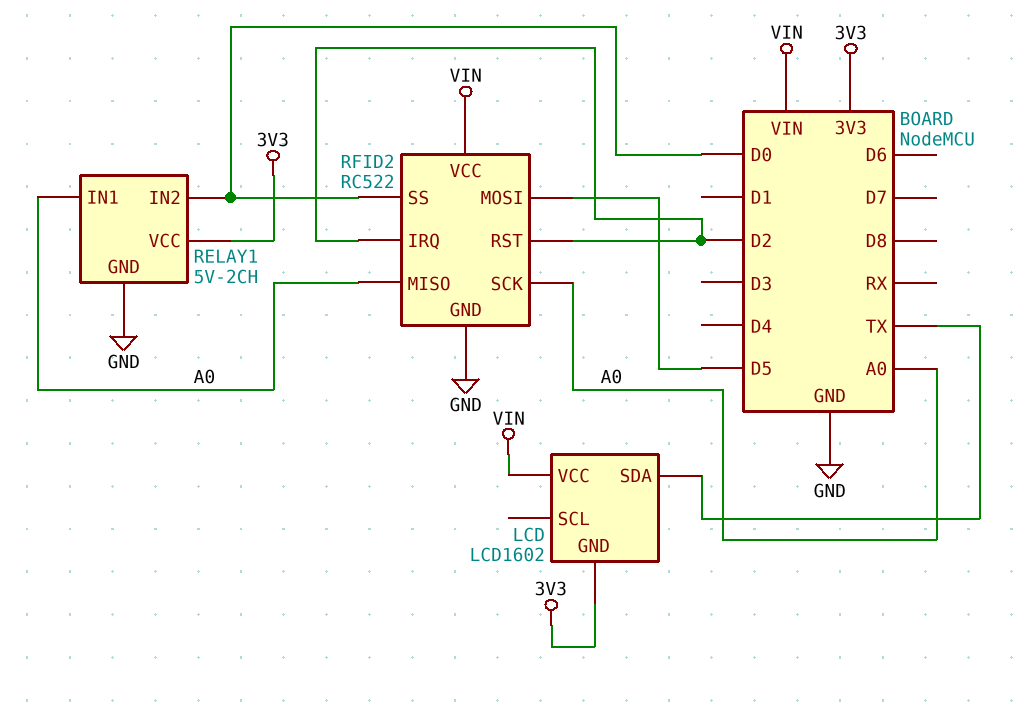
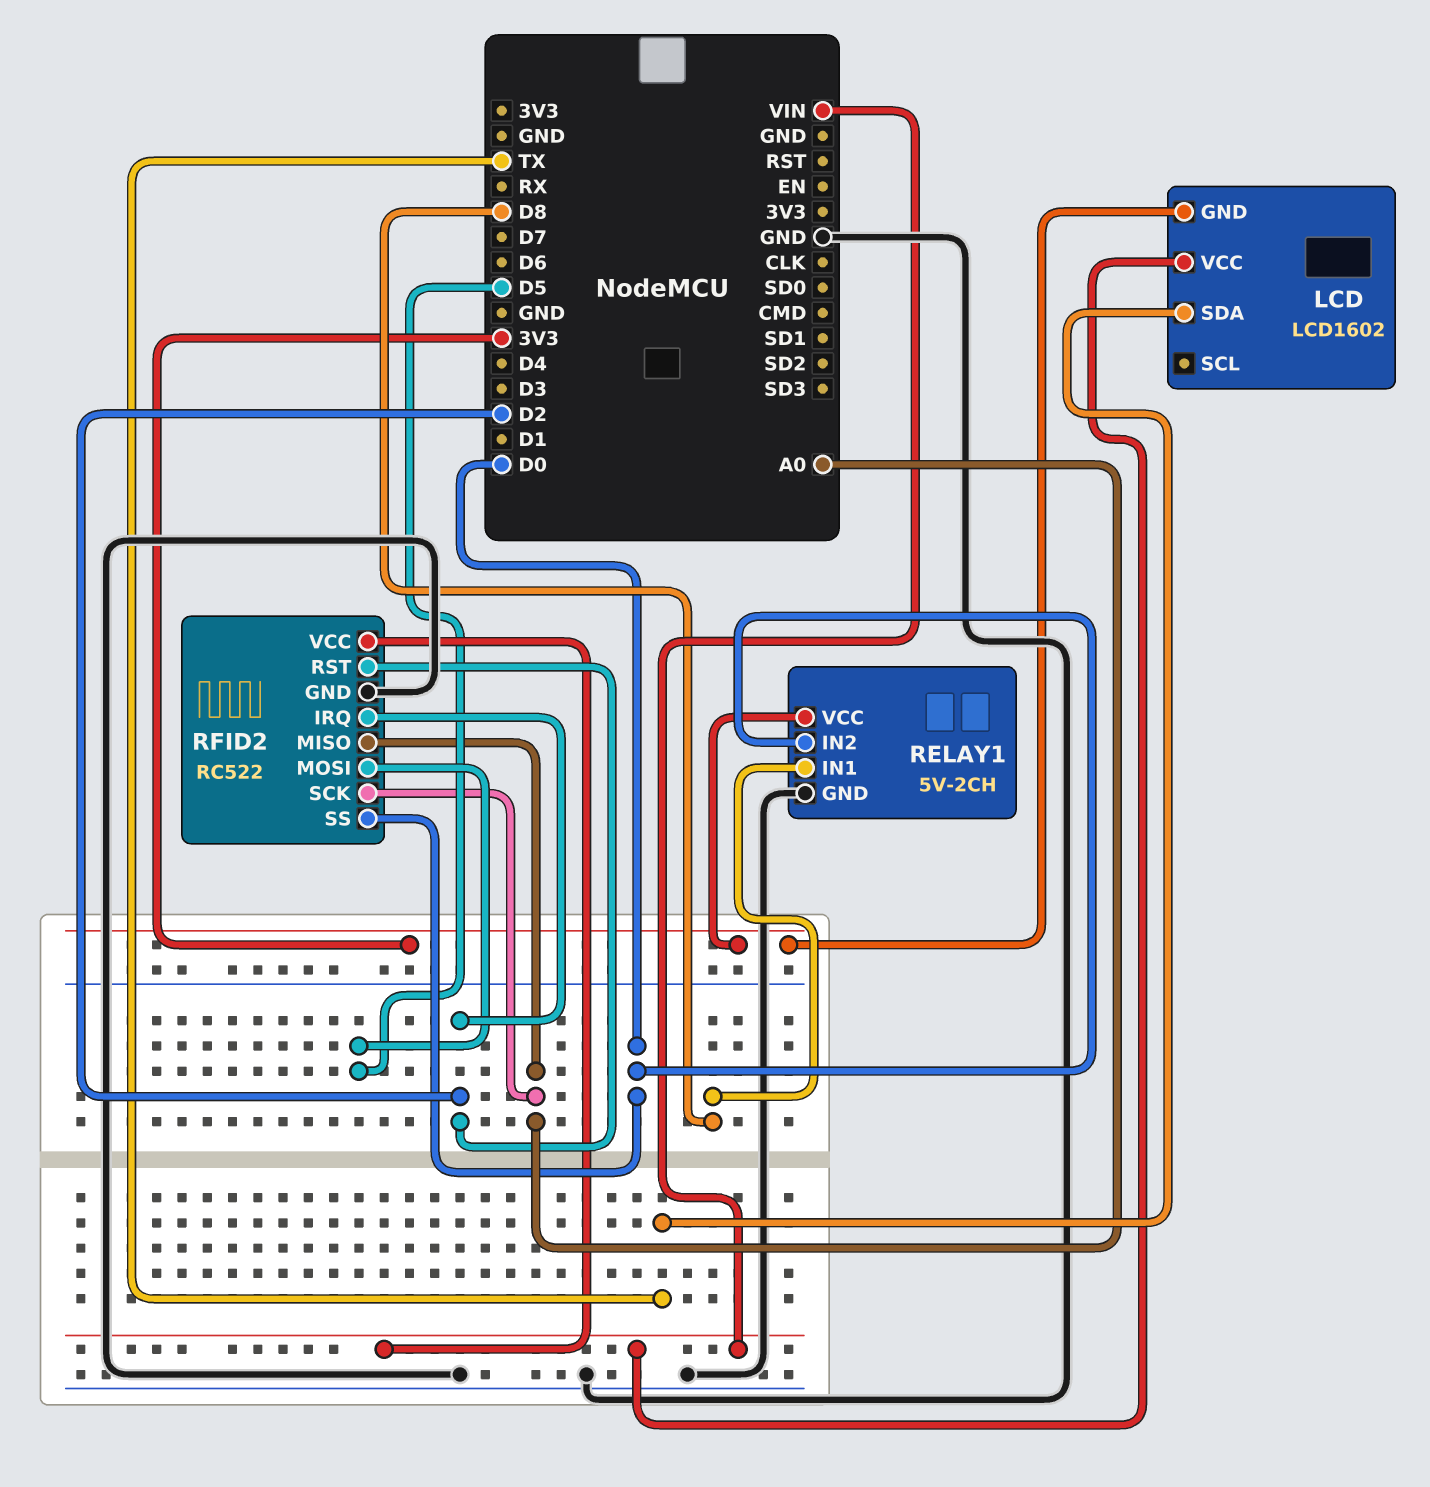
RELAY1 pin IN1: A0 -> D8

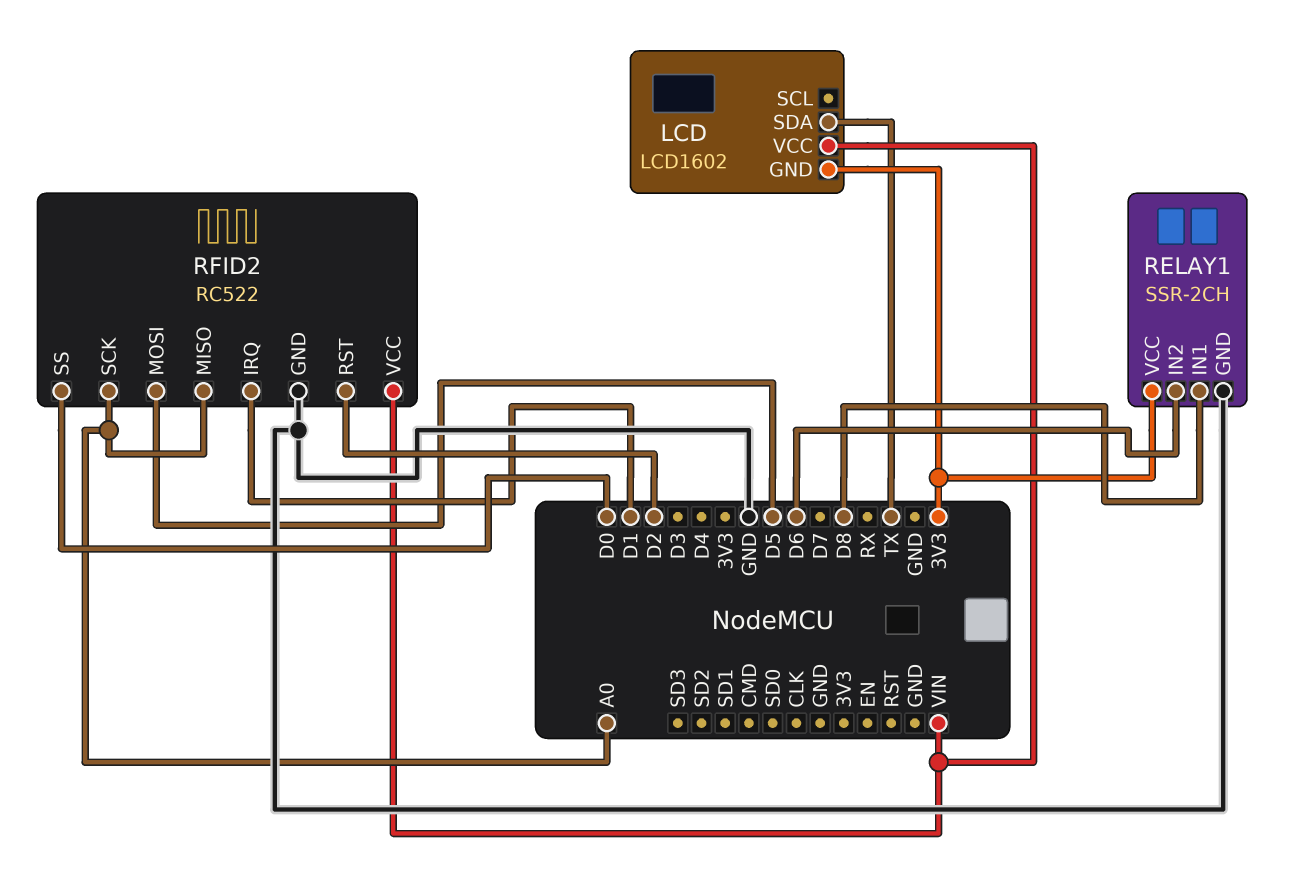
RELAY1: 5V-2CH -> SSR-2CH
RELAY1 pin IN2: D0 -> D6
RFID2 pin IRQ: D2 -> D1

